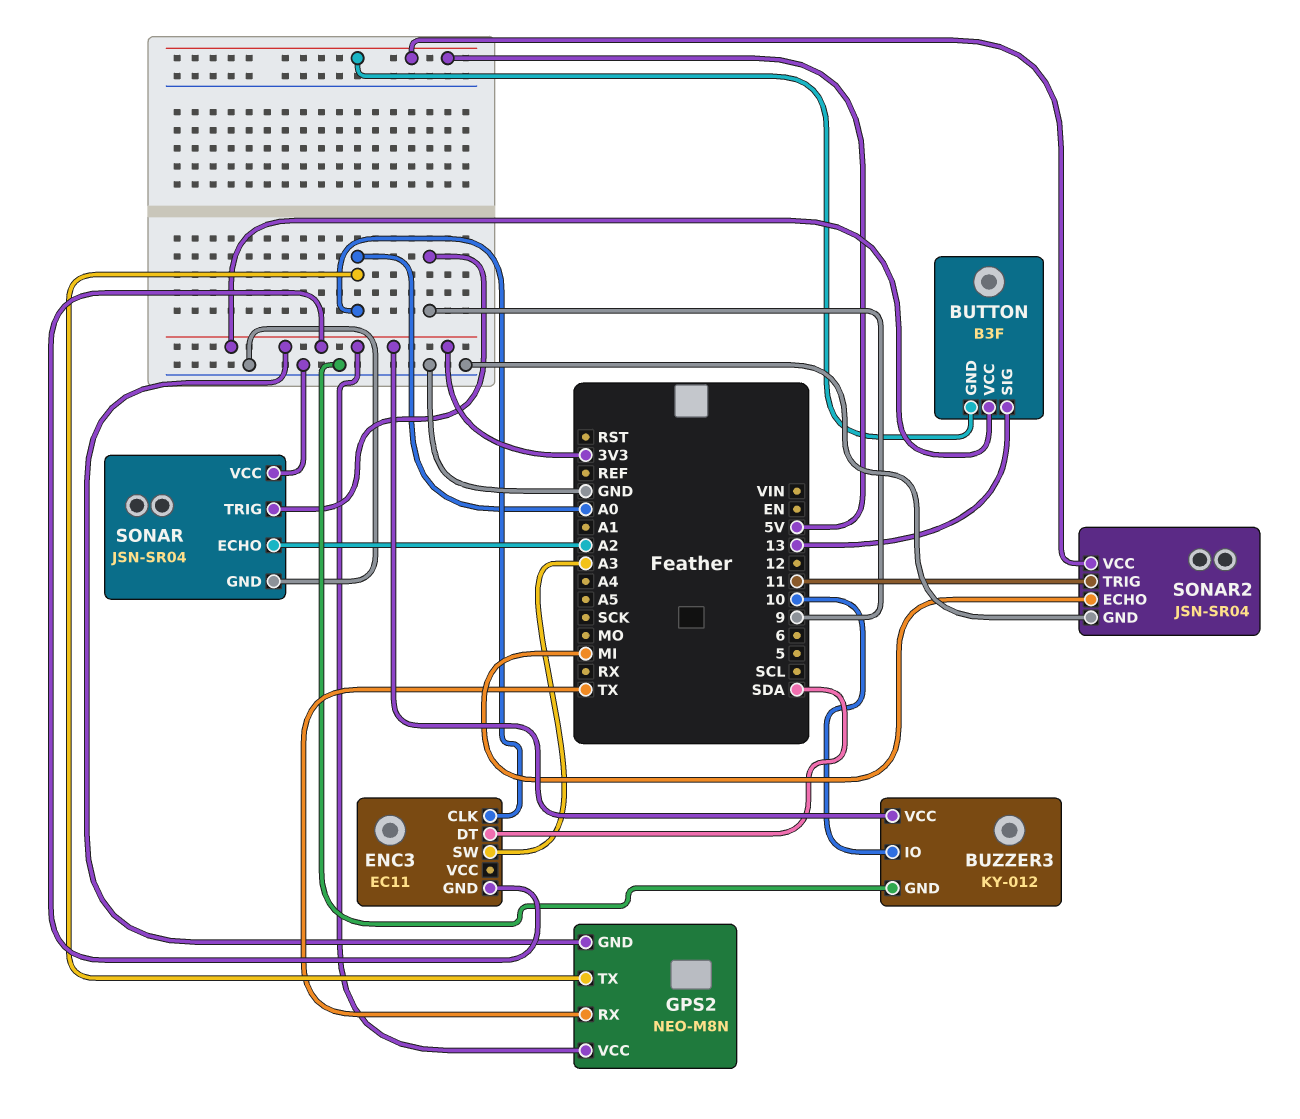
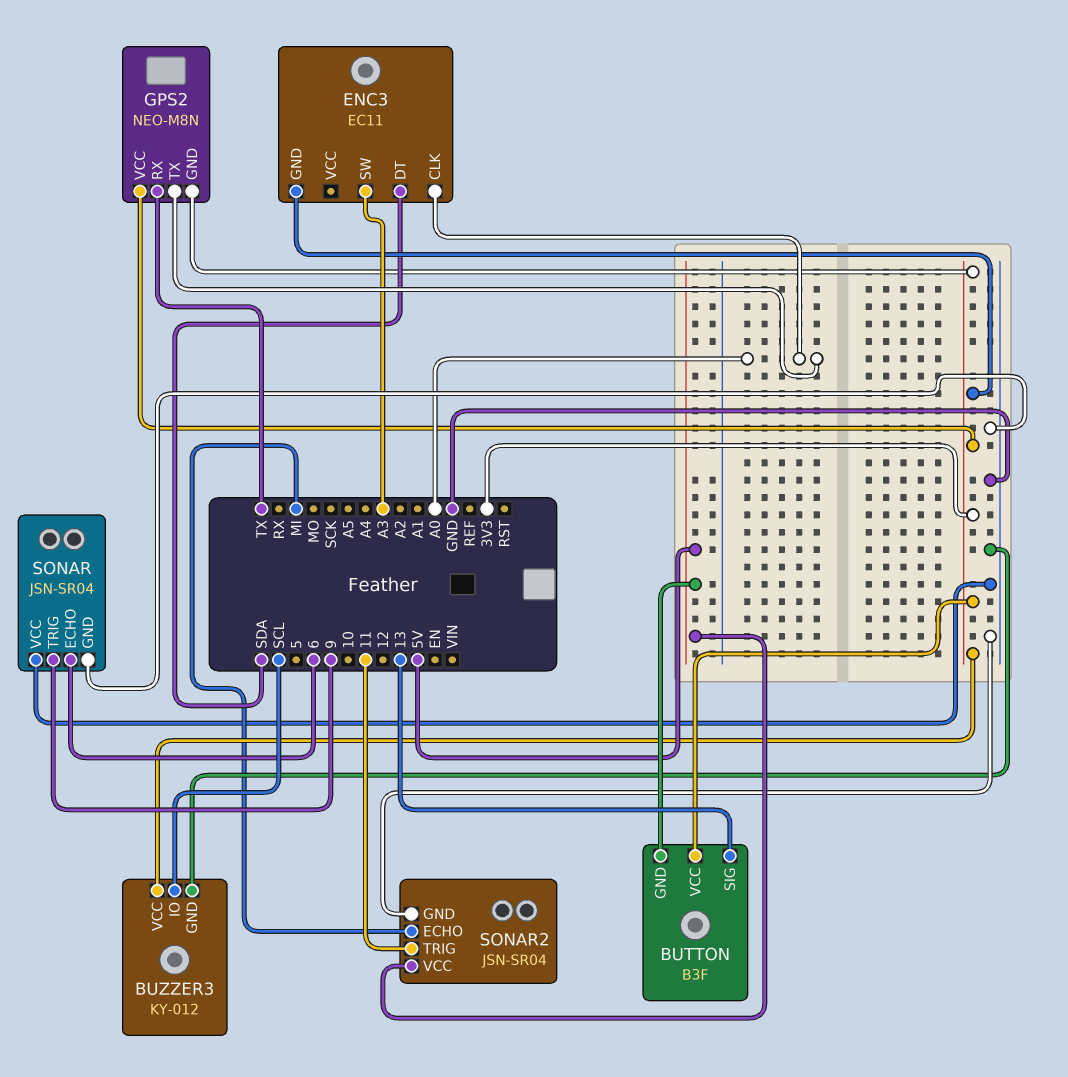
BUZZER3 pin IO: 10 -> SCL
SONAR pin ECHO: A2 -> 6

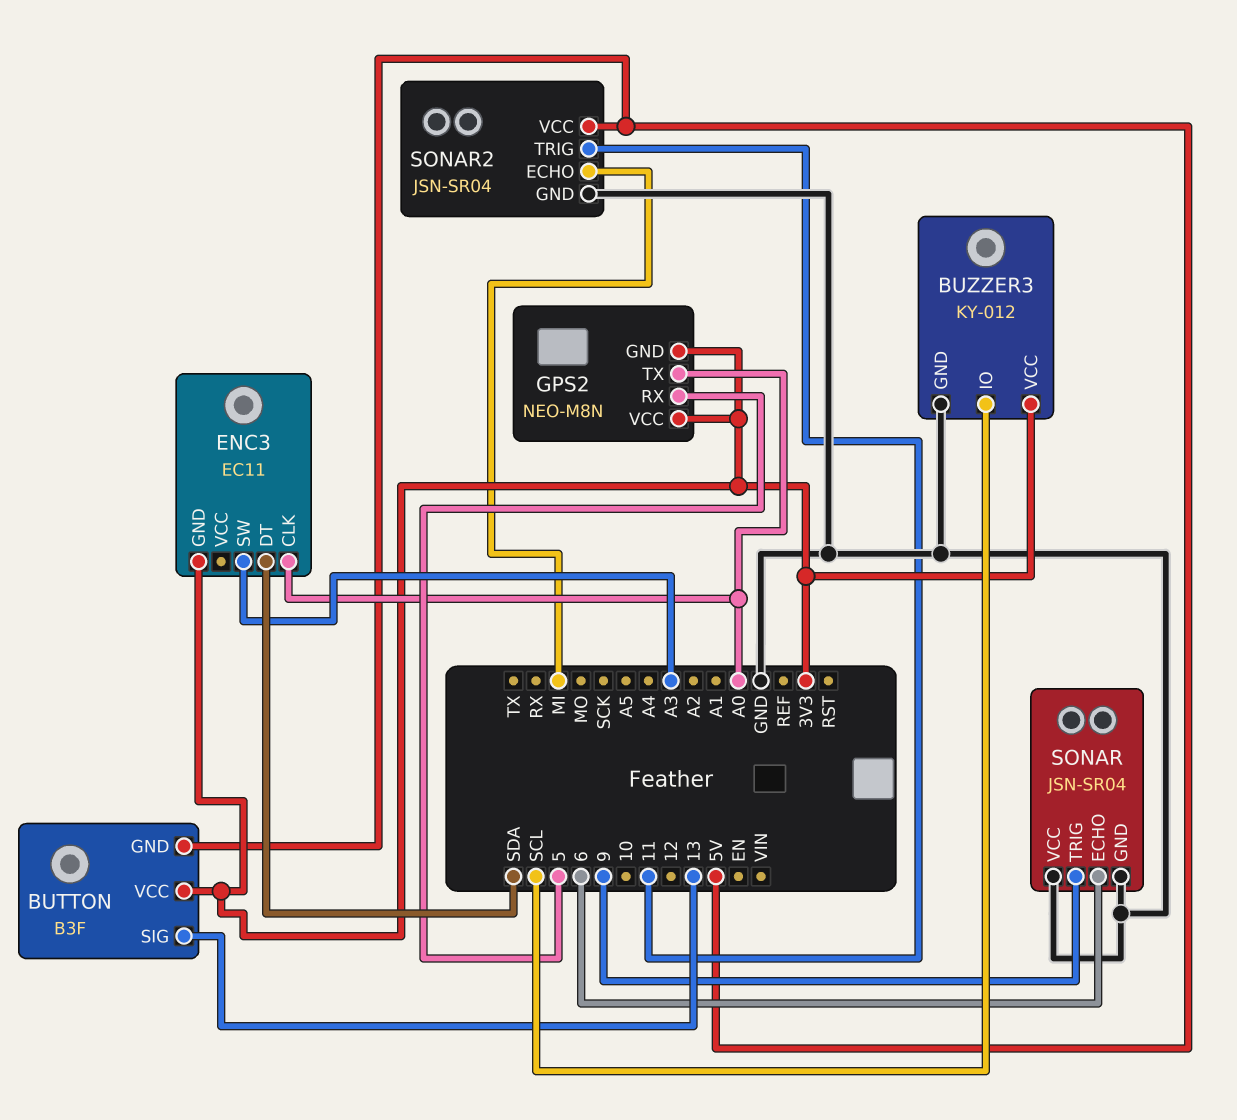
GPS2 pin RX: TX -> 5

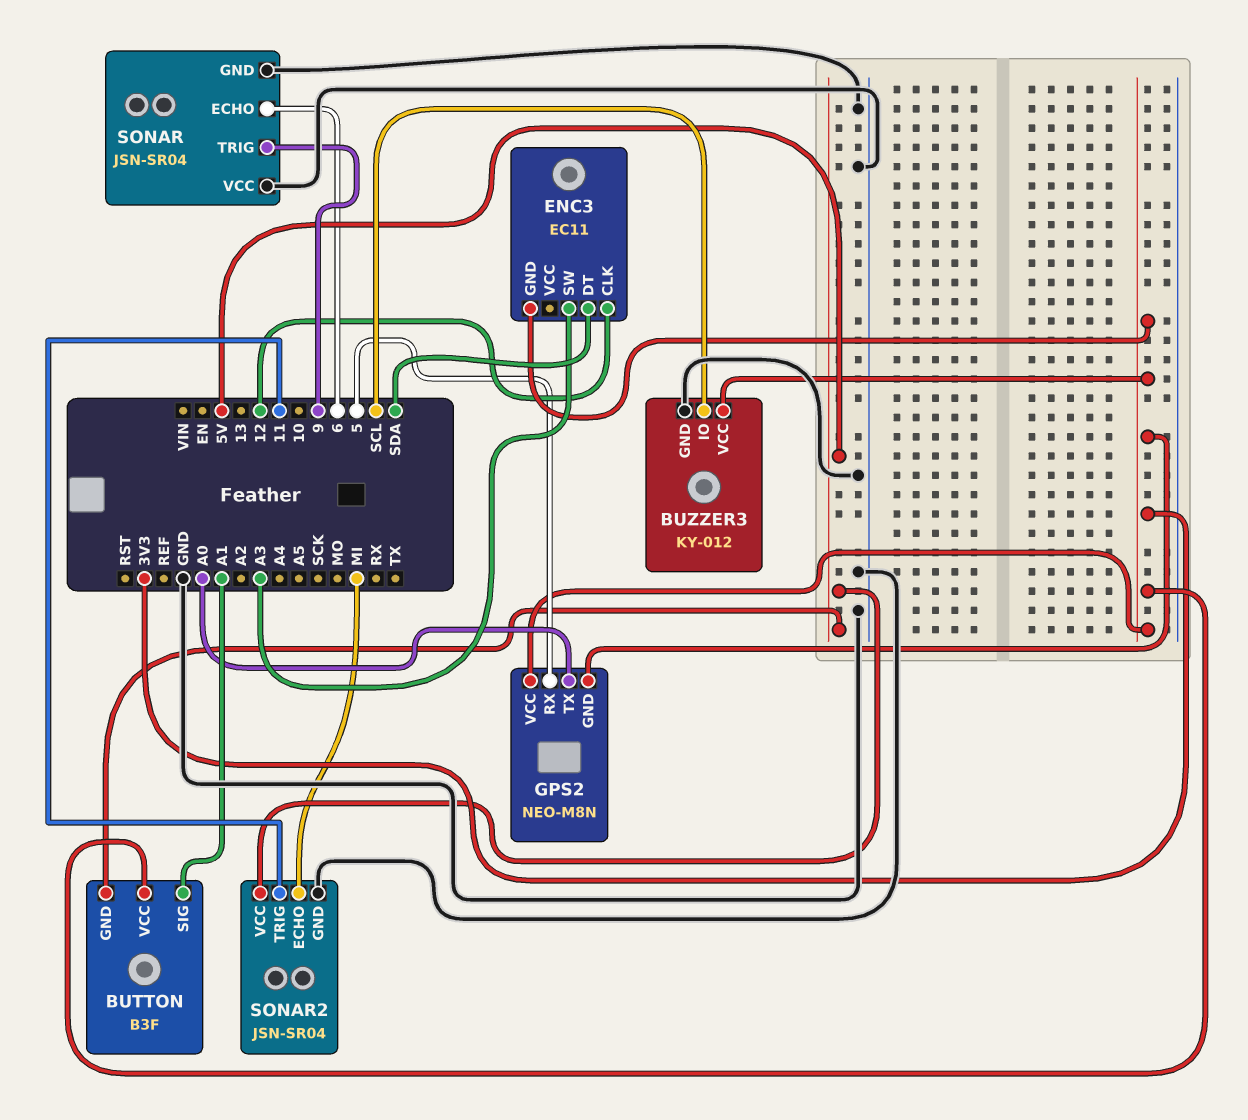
BUTTON pin SIG: 13 -> A1
ENC3 pin CLK: A0 -> 12

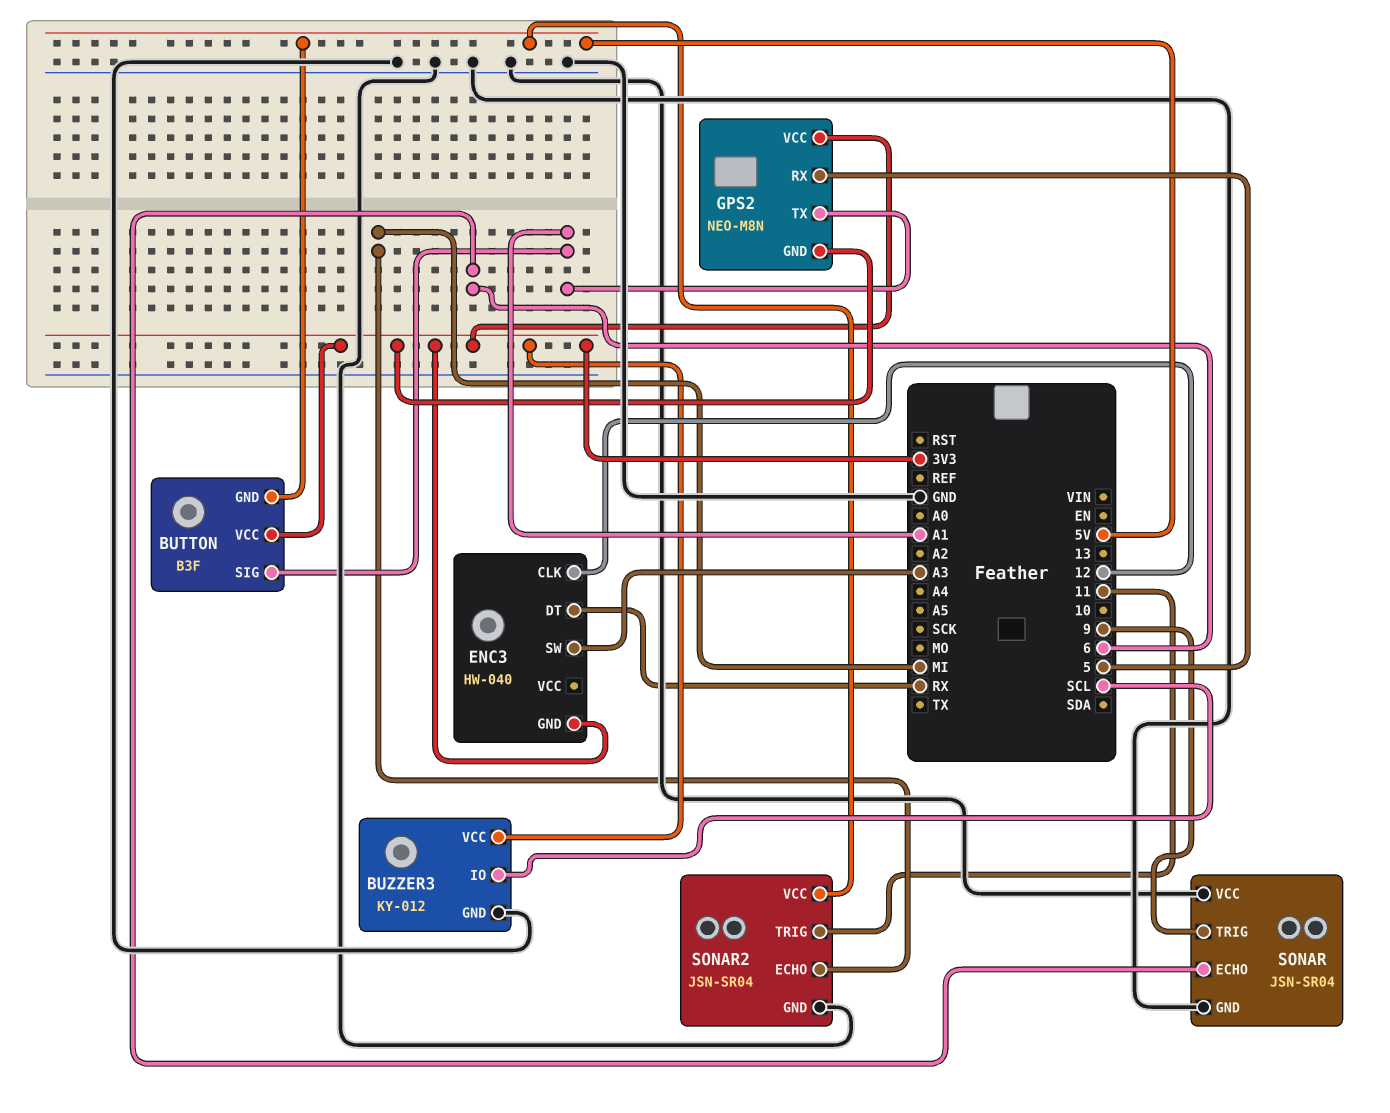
ENC3: EC11 -> HW-040
ENC3 pin DT: SDA -> RX
GPS2 pin TX: A0 -> A1

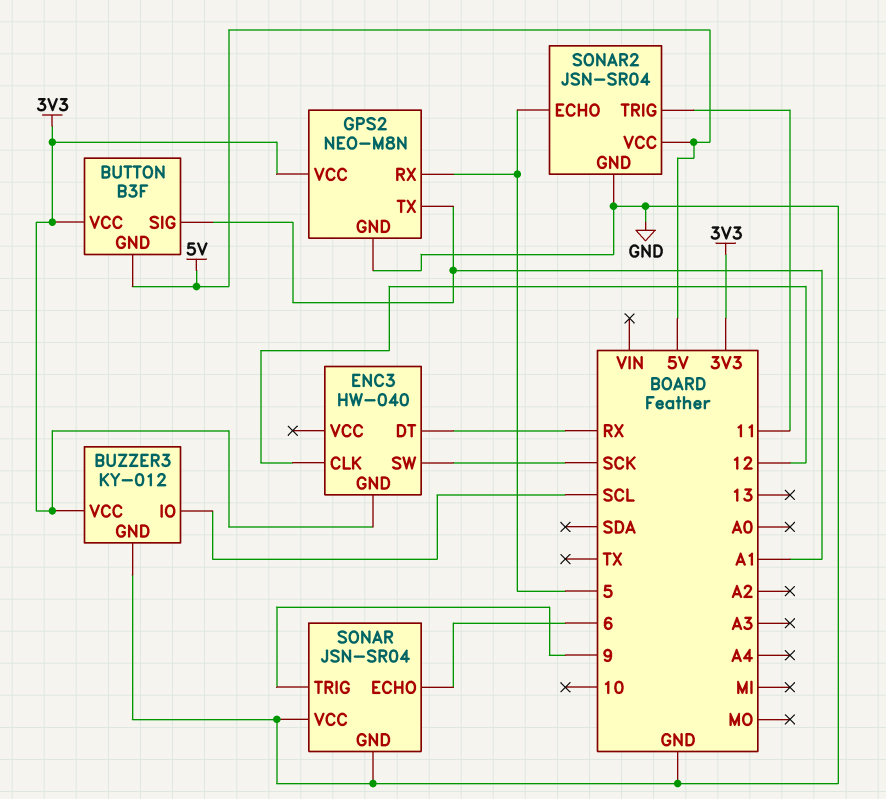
ENC3 pin SW: A3 -> SCK
GPS2 pin GND: 3V3 -> GND
SONAR2 pin ECHO: MI -> 5

